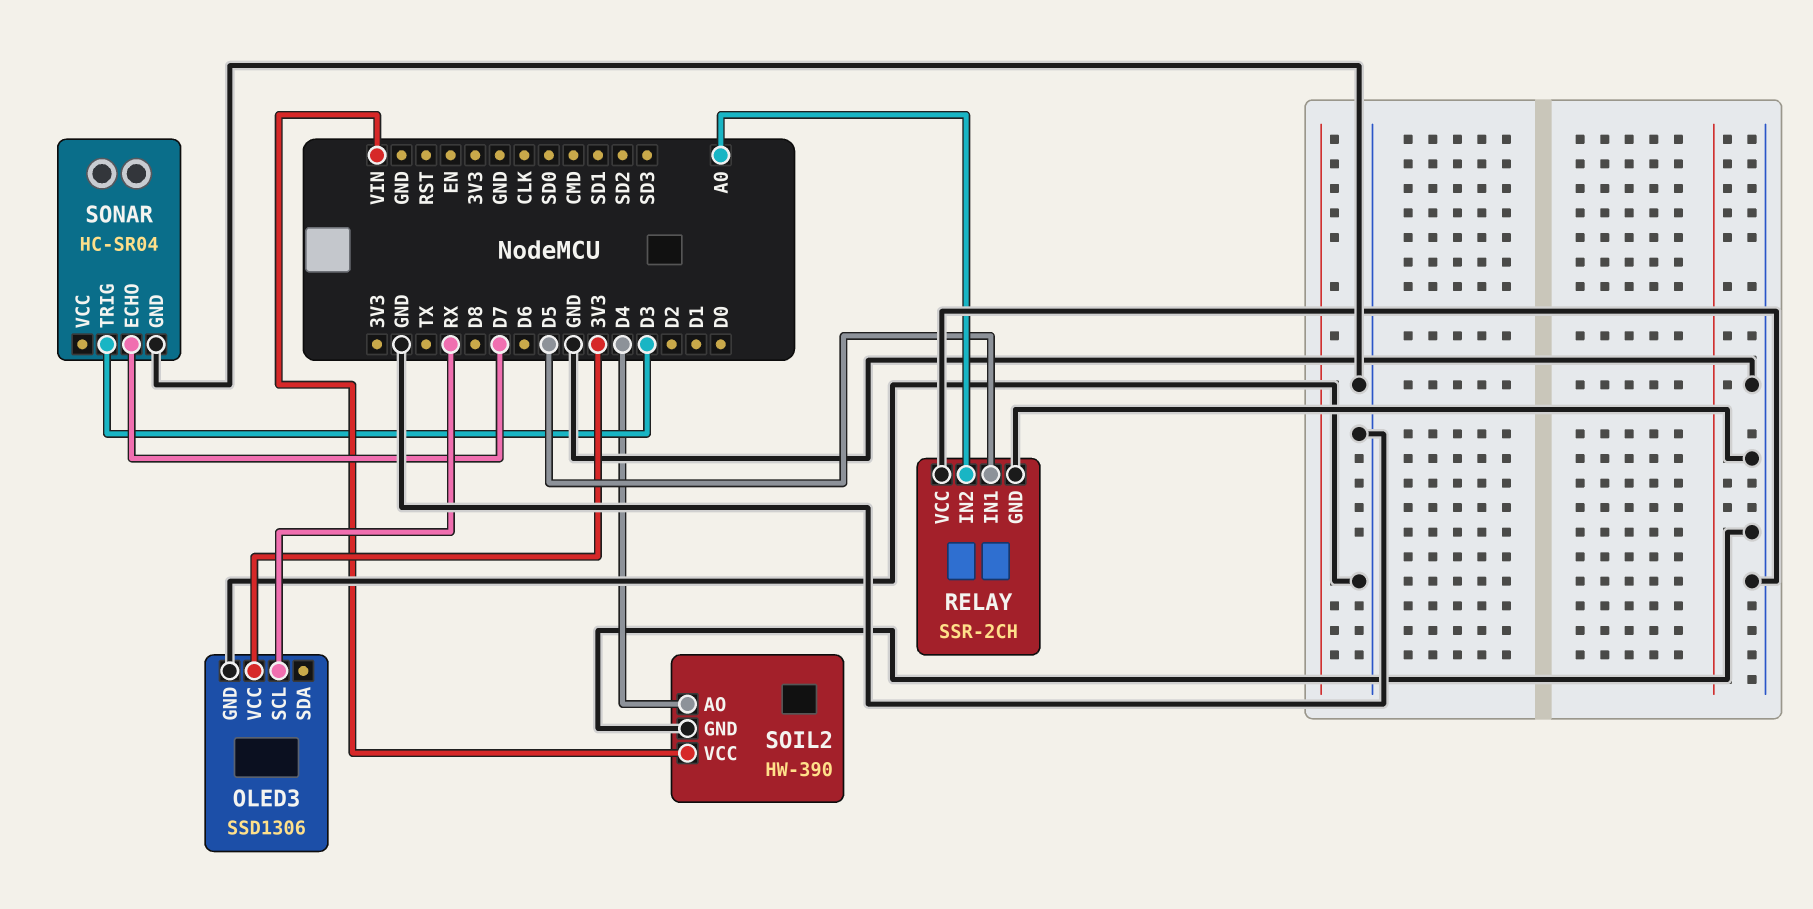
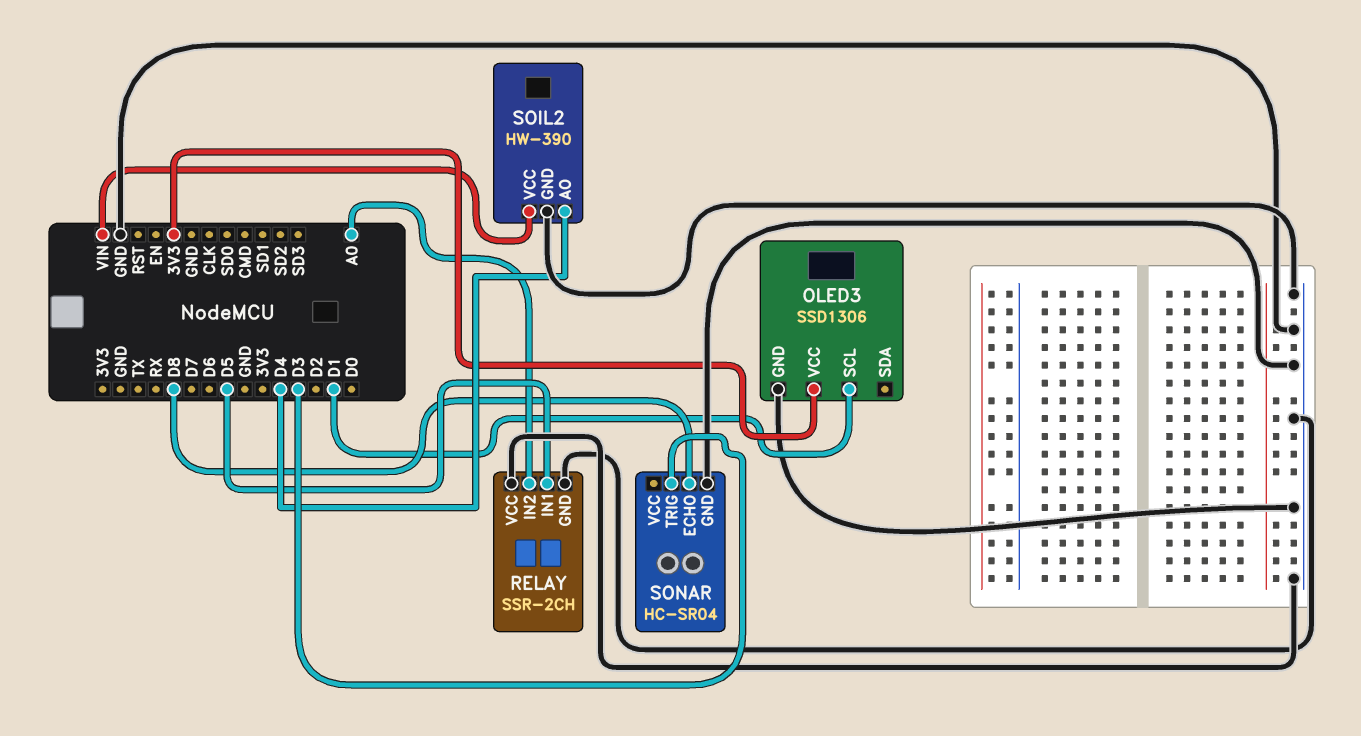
OLED3 pin SCL: RX -> D1
SONAR pin ECHO: D7 -> D8

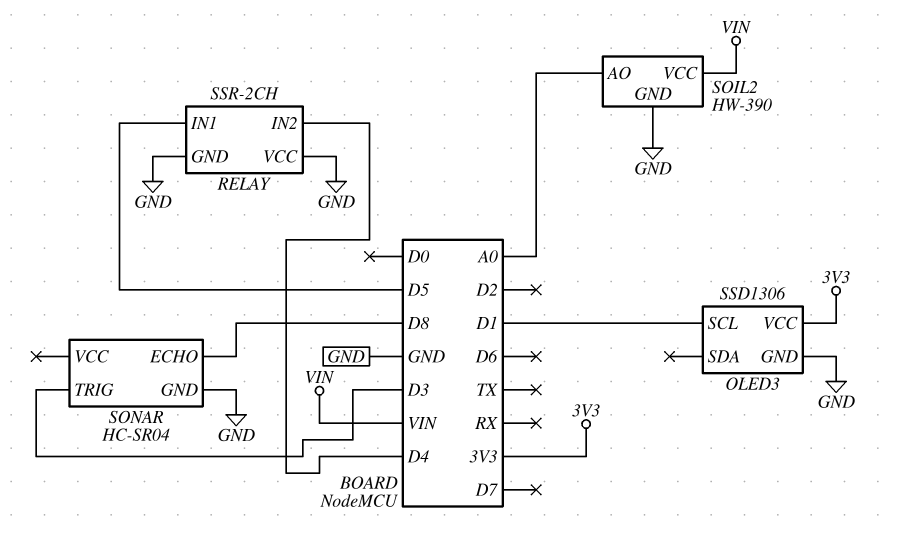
RELAY pin IN2: A0 -> D4
SOIL2 pin AO: D4 -> A0

